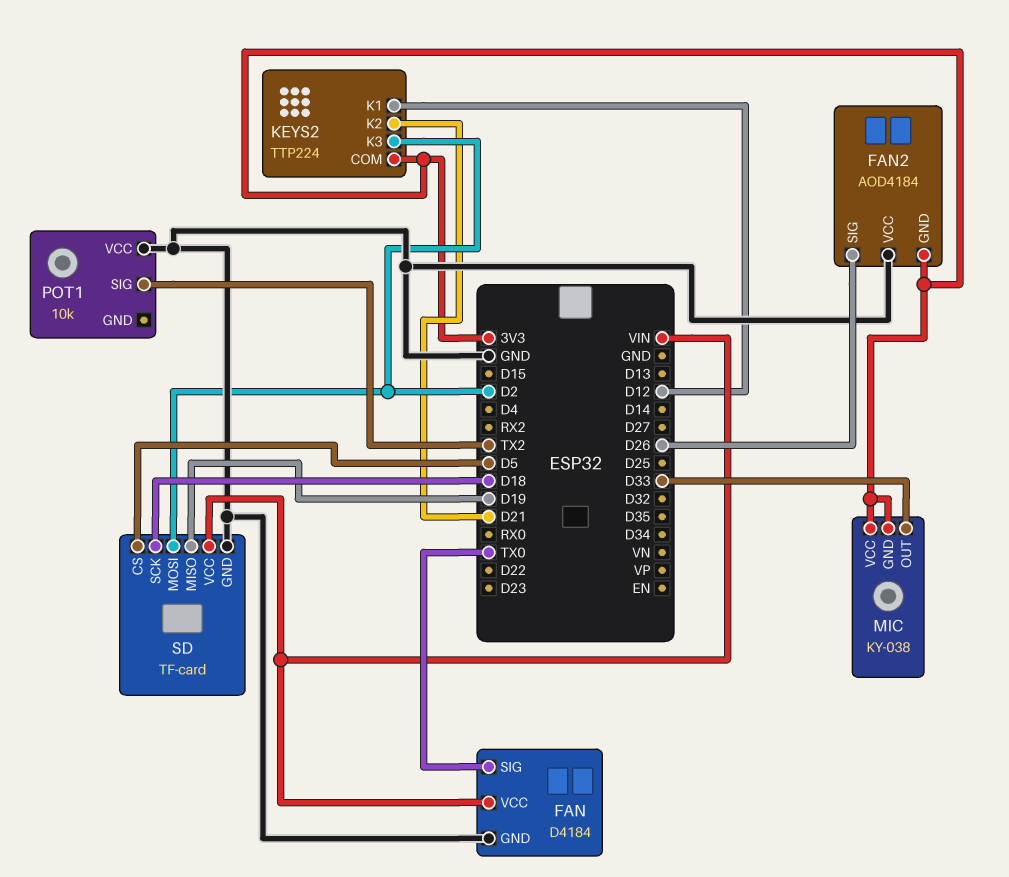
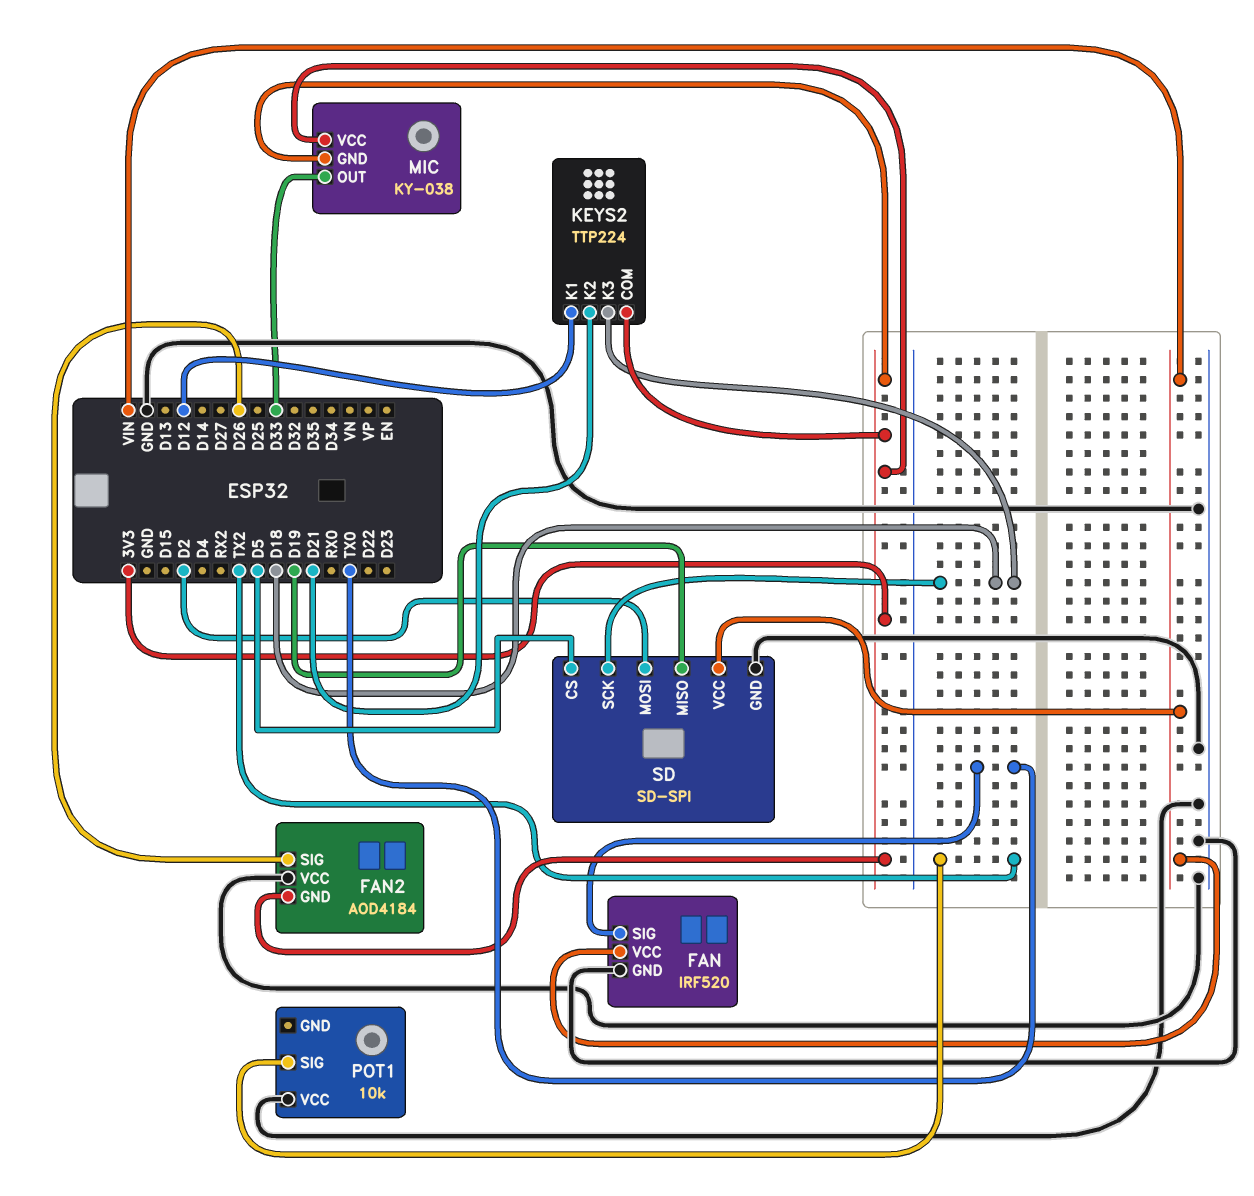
FAN: D4184 -> IRF520
KEYS2 pin K3: D2 -> D18
SD: TF-card -> SD-SPI

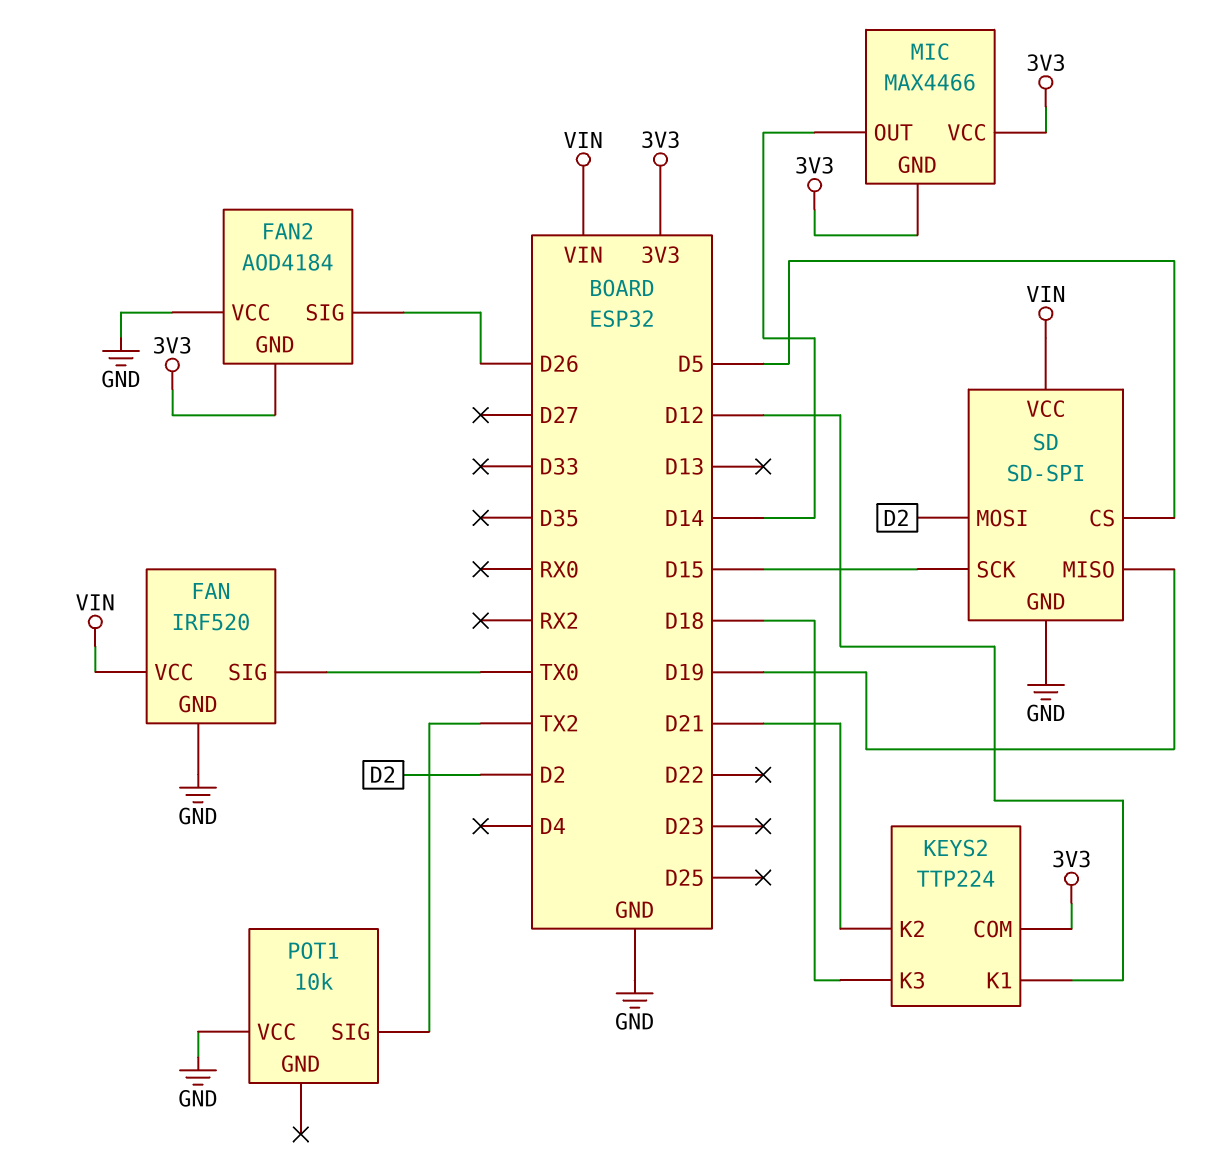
MIC: KY-038 -> MAX4466
MIC pin OUT: D33 -> D14
SD pin SCK: D18 -> D15

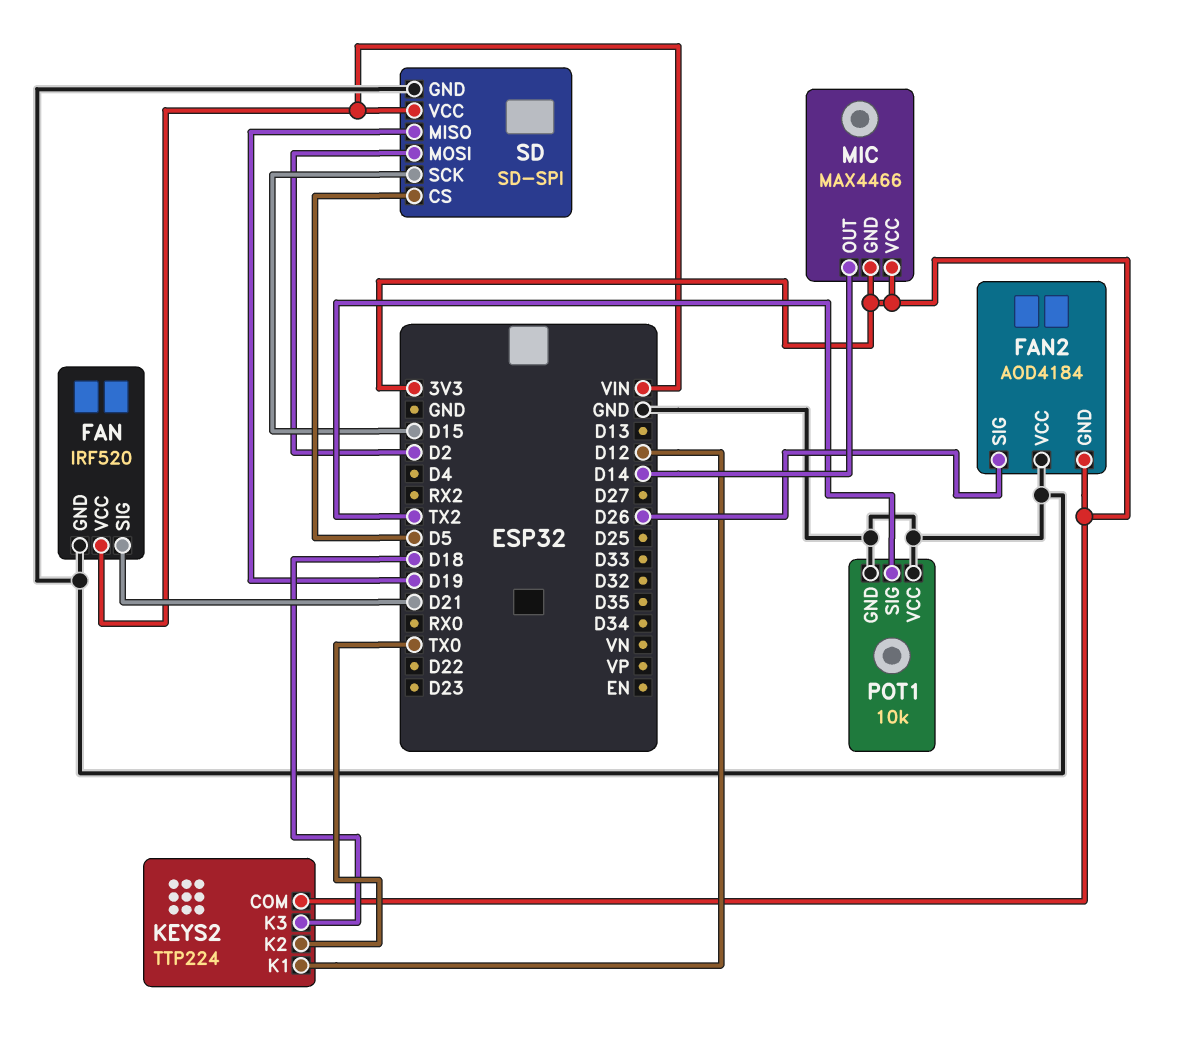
FAN pin SIG: TX0 -> D21
KEYS2 pin K2: D21 -> TX0
POT1 pin GND: none -> GND

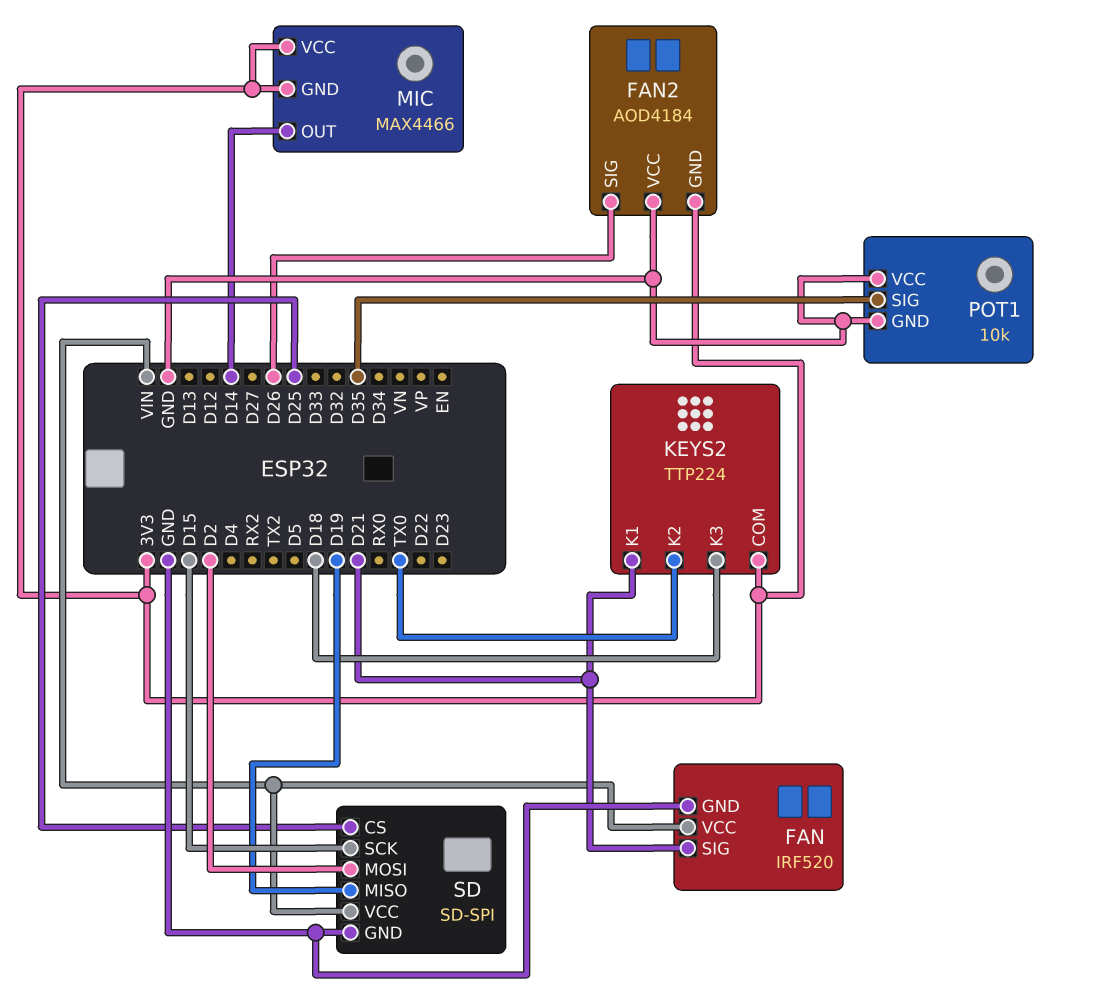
KEYS2 pin K1: D12 -> D21
POT1 pin SIG: TX2 -> D35
SD pin CS: D5 -> D25

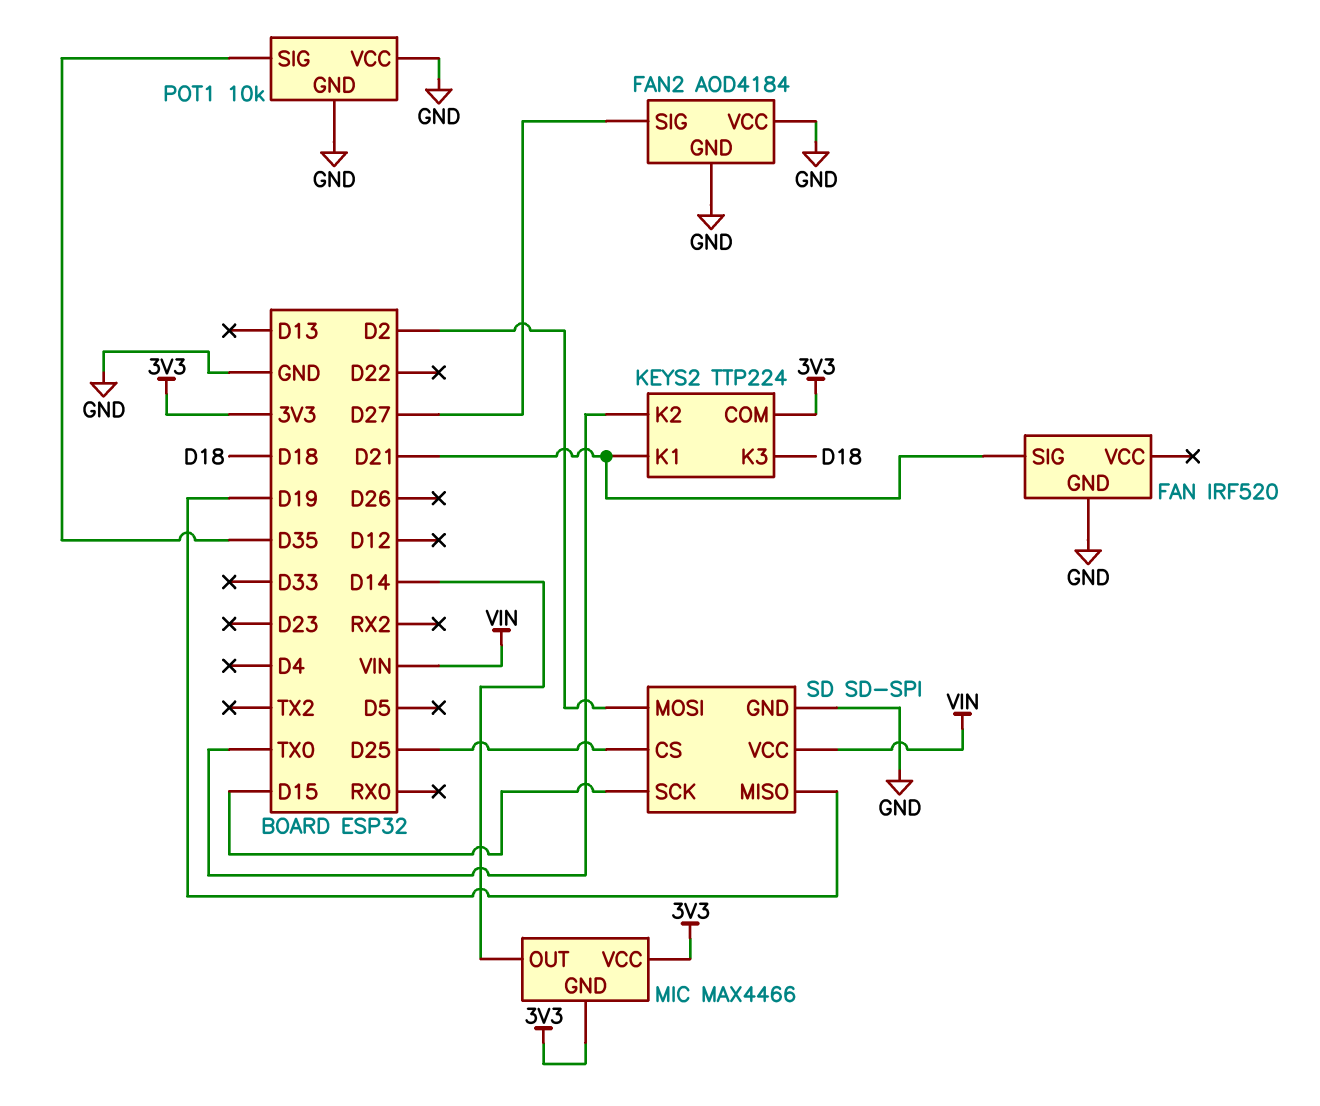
FAN pin VCC: VIN -> none
FAN2 pin GND: 3V3 -> GND
FAN2 pin SIG: D26 -> D27

